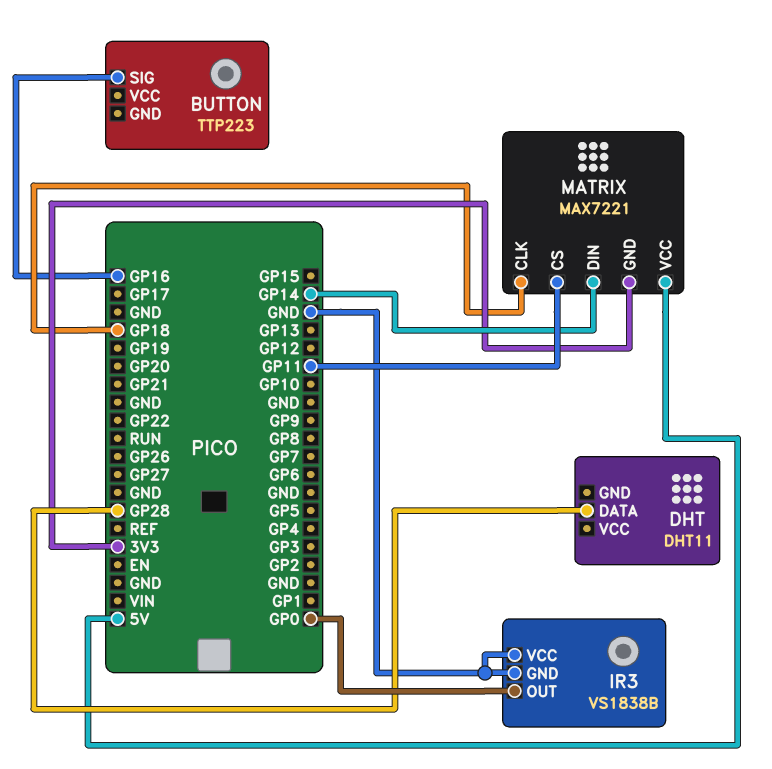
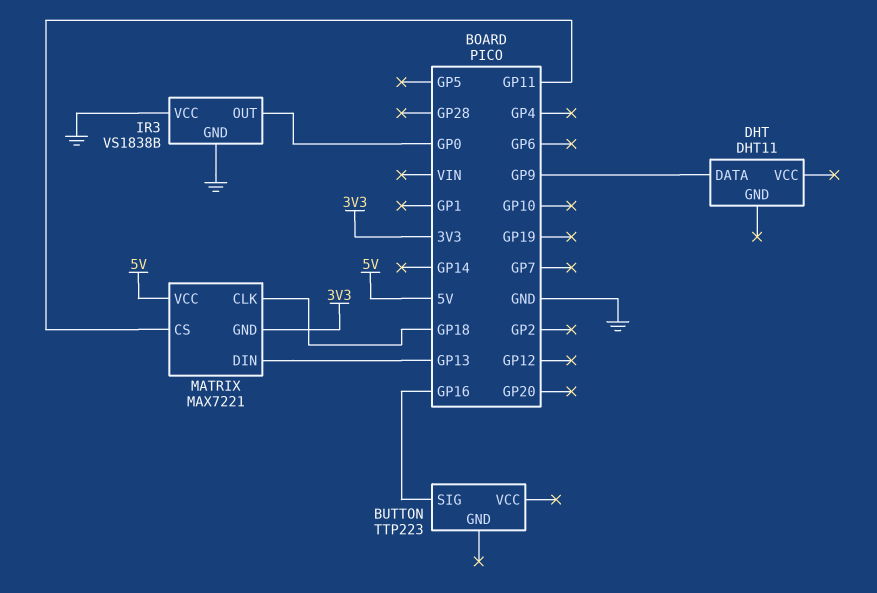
DHT pin DATA: GP28 -> GP9
MATRIX pin DIN: GP14 -> GP13

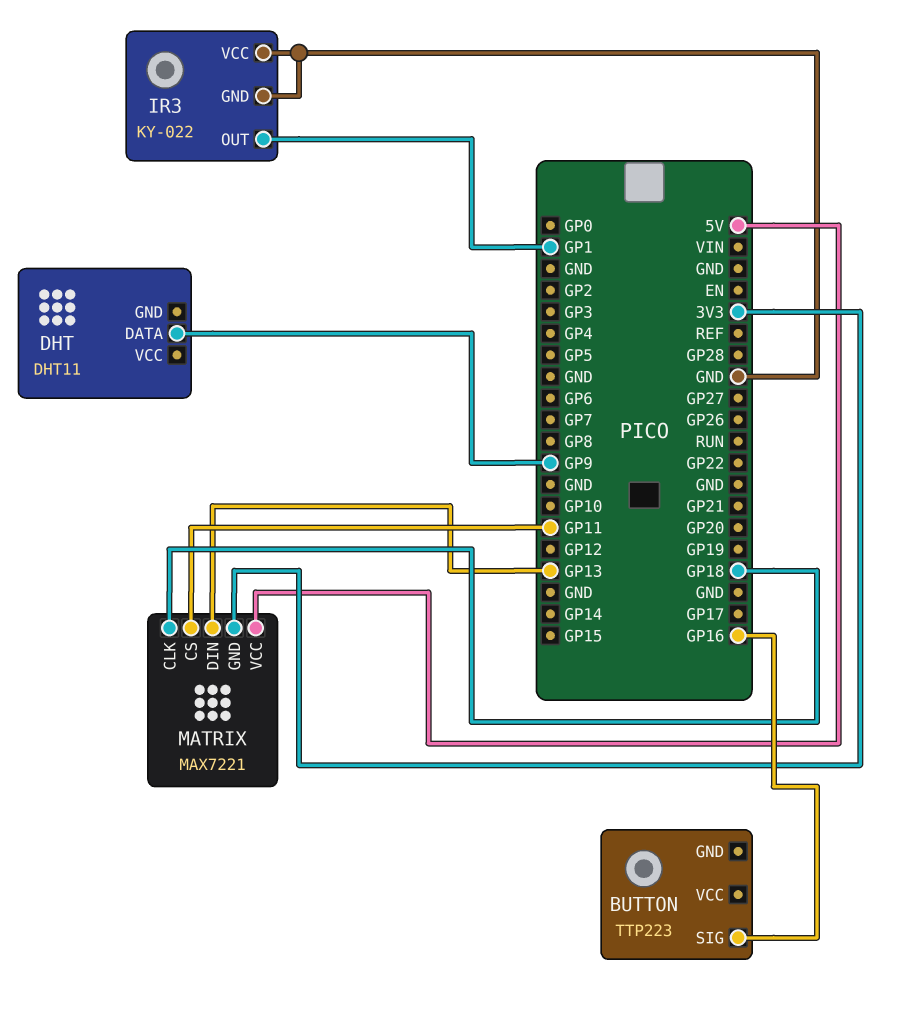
IR3: VS1838B -> KY-022
IR3 pin OUT: GP0 -> GP1

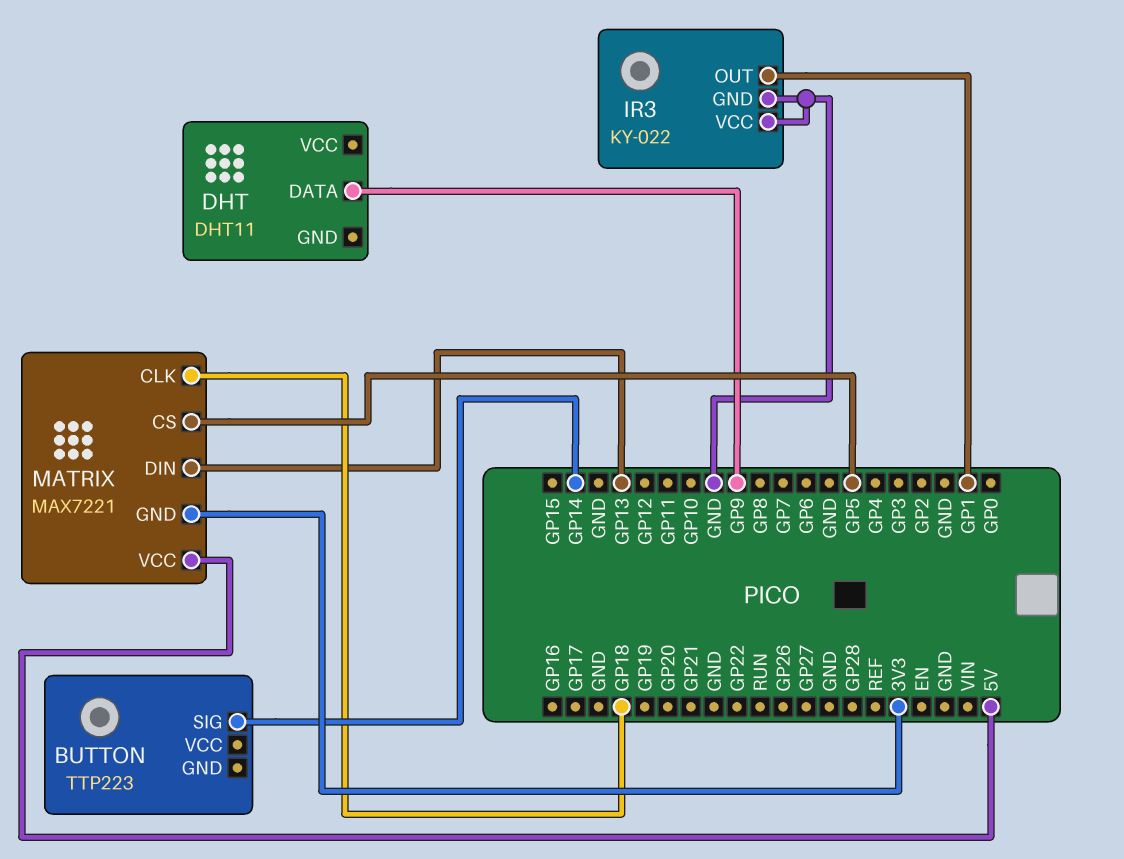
BUTTON pin SIG: GP16 -> GP14
MATRIX pin CS: GP11 -> GP5

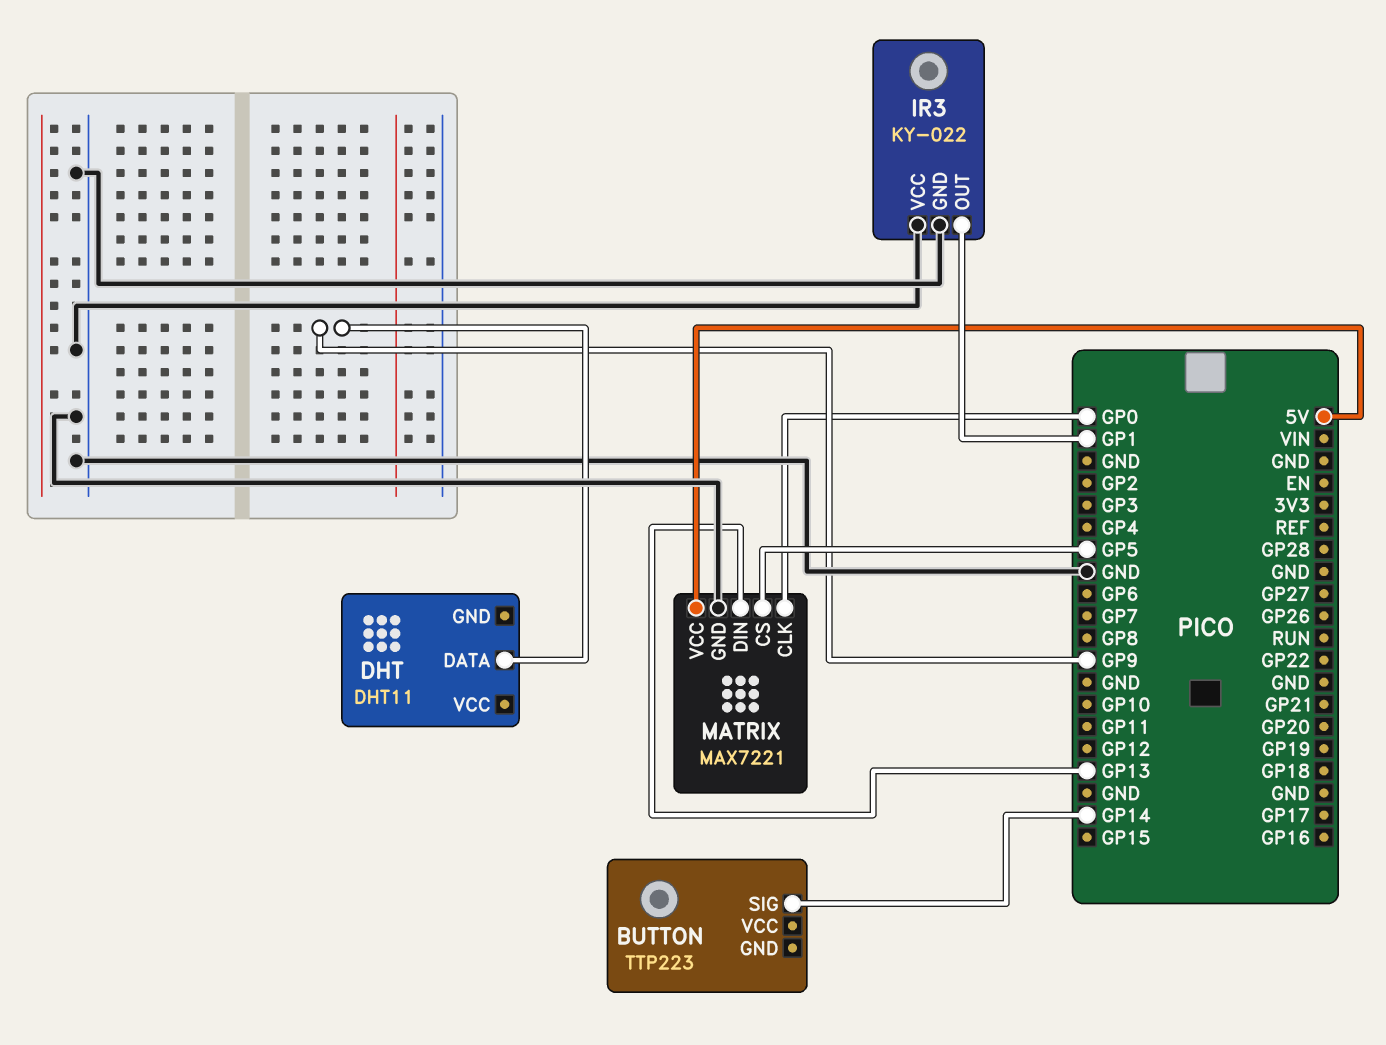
MATRIX pin CLK: GP18 -> GP0
MATRIX pin GND: 3V3 -> GND

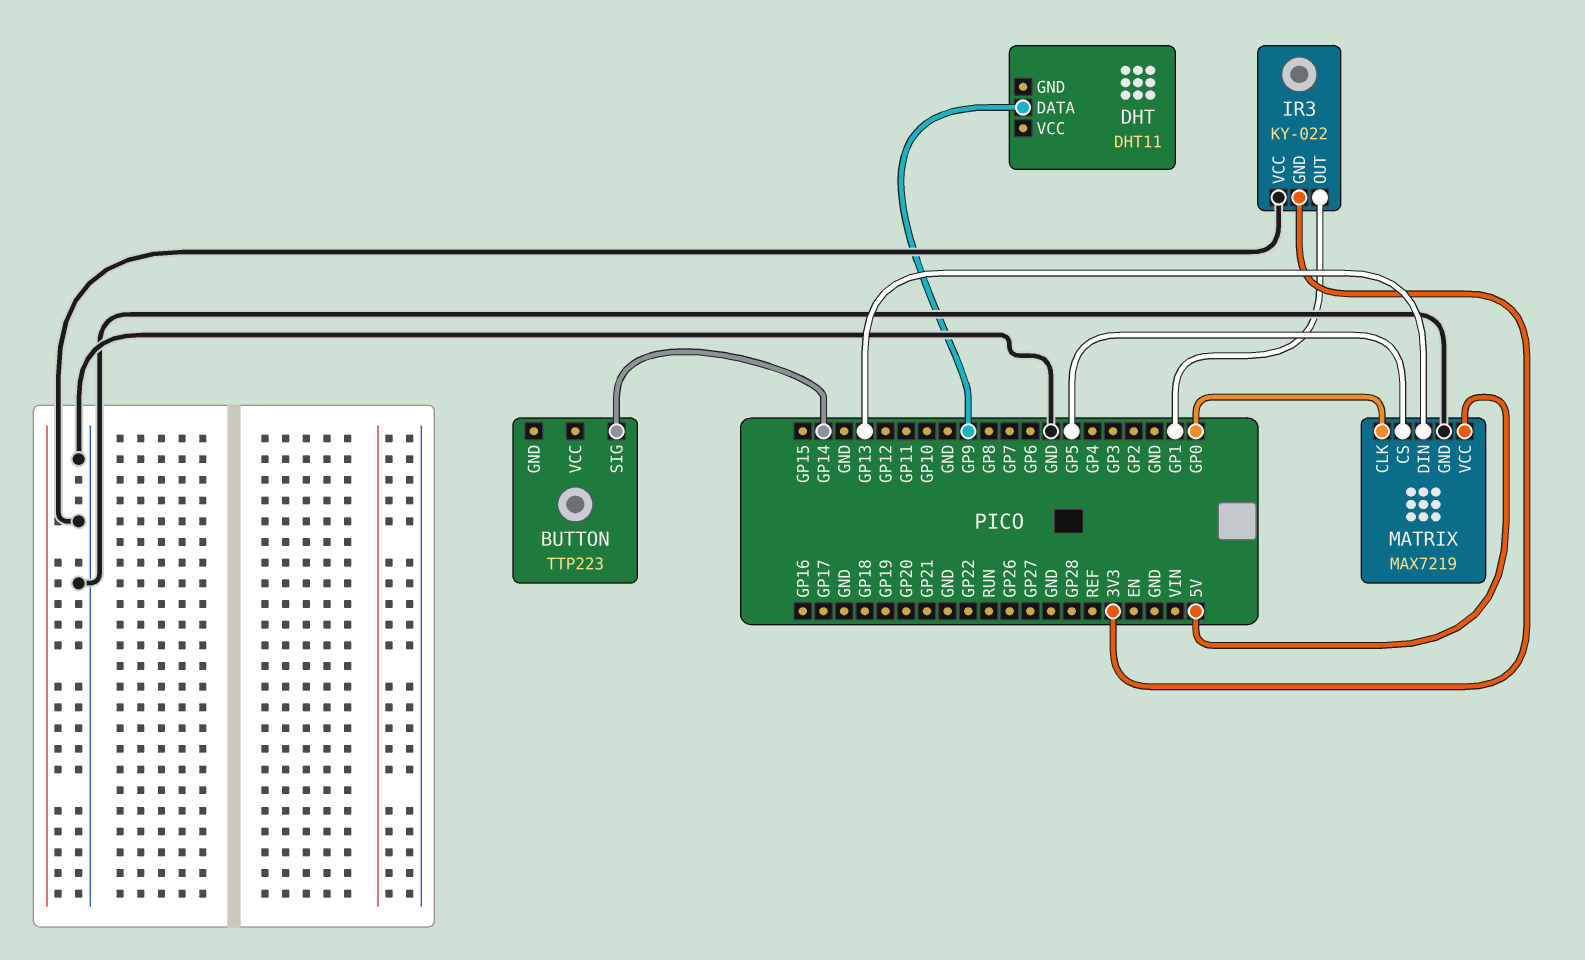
IR3 pin GND: GND -> 3V3
MATRIX: MAX7221 -> MAX7219

